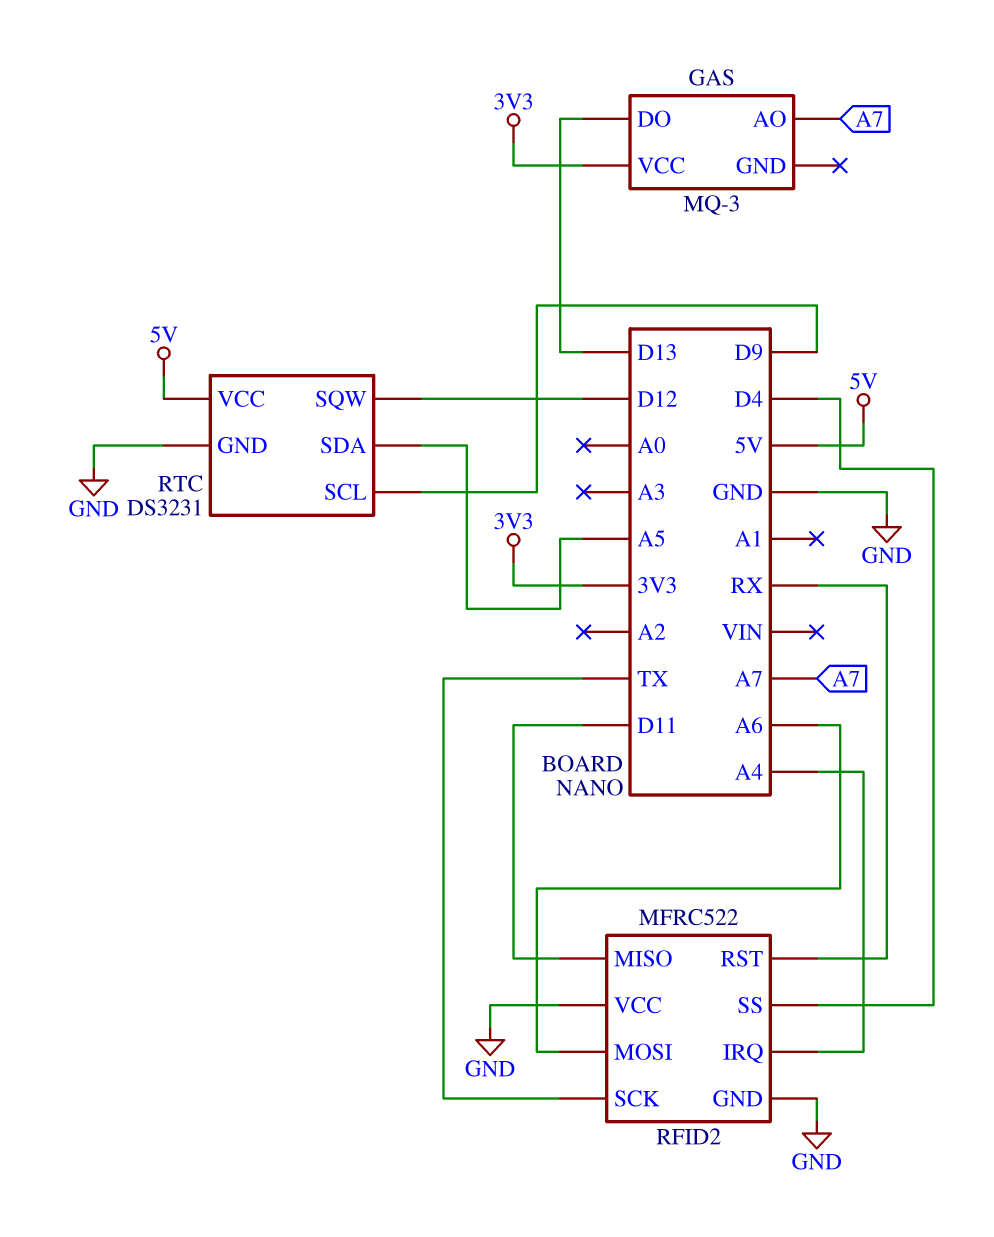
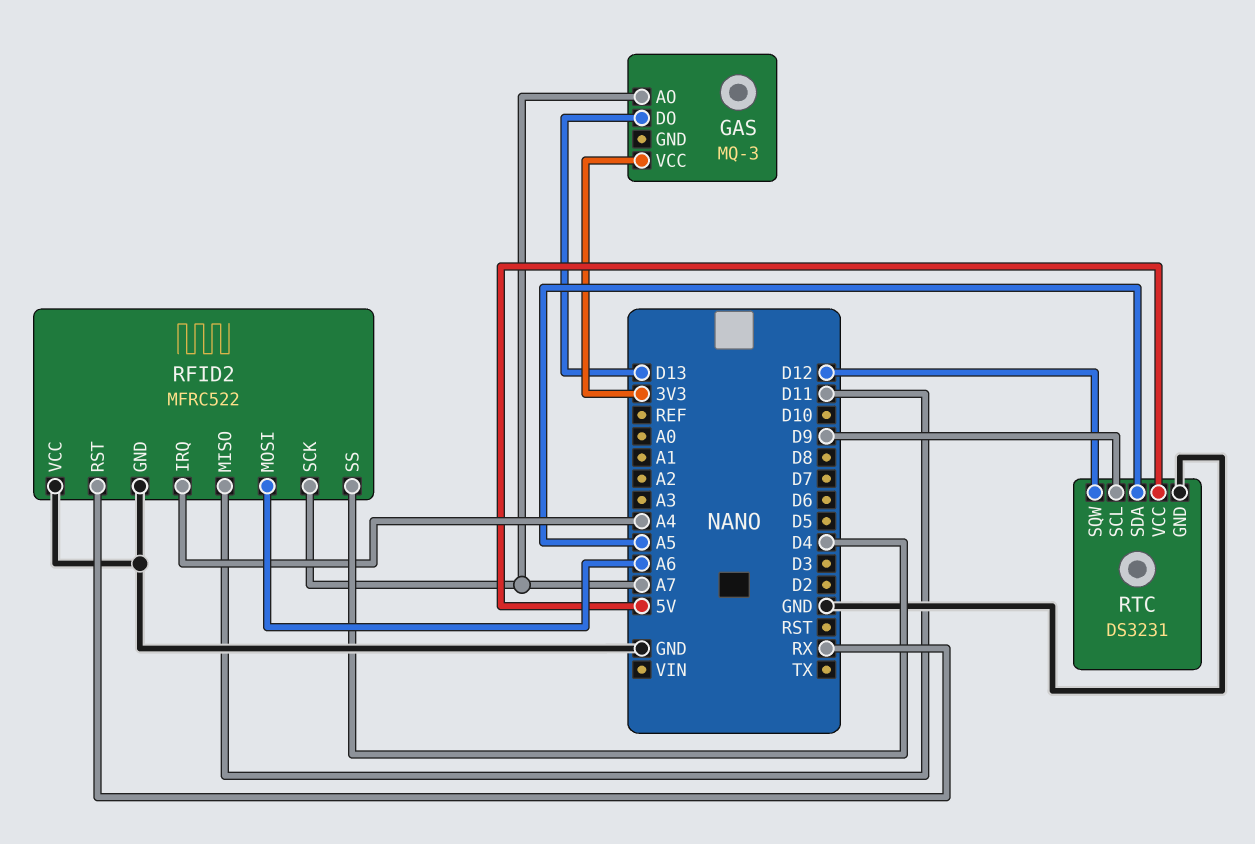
RFID2 pin SCK: TX -> A7

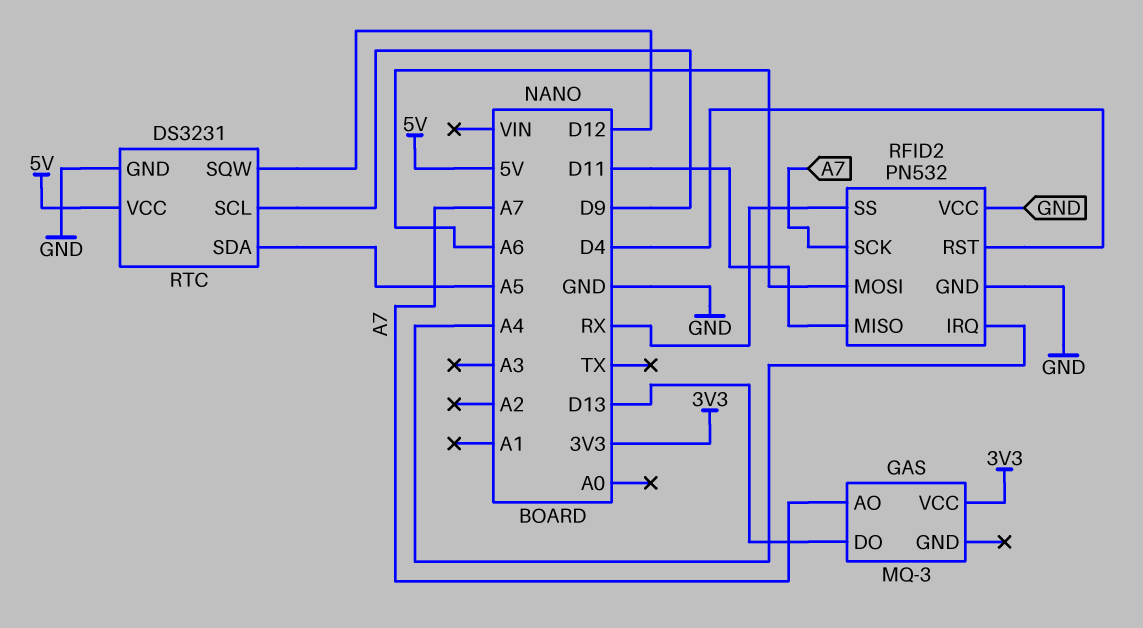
RFID2: MFRC522 -> PN532
RFID2 pin RST: RX -> D4
RFID2 pin SS: D4 -> RX

